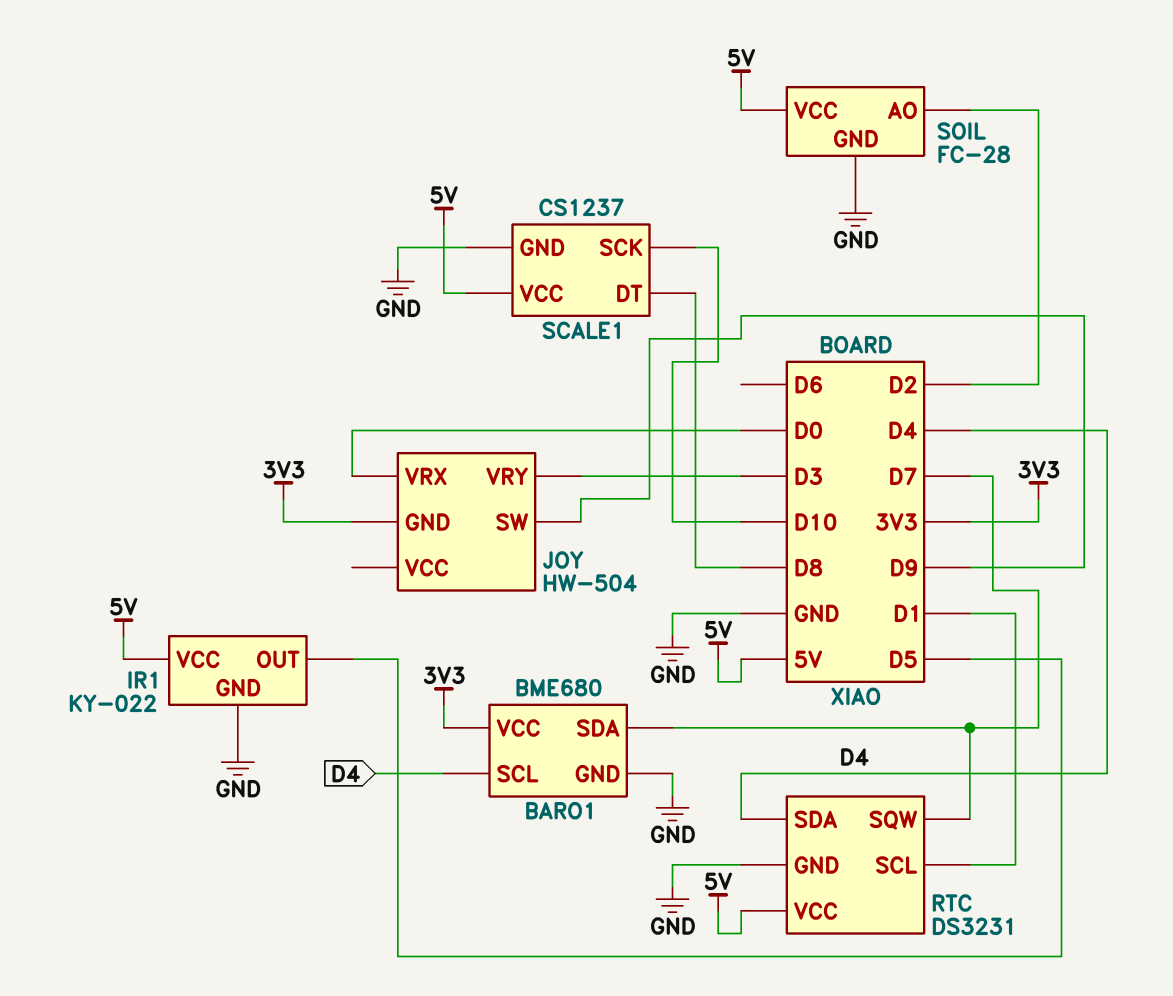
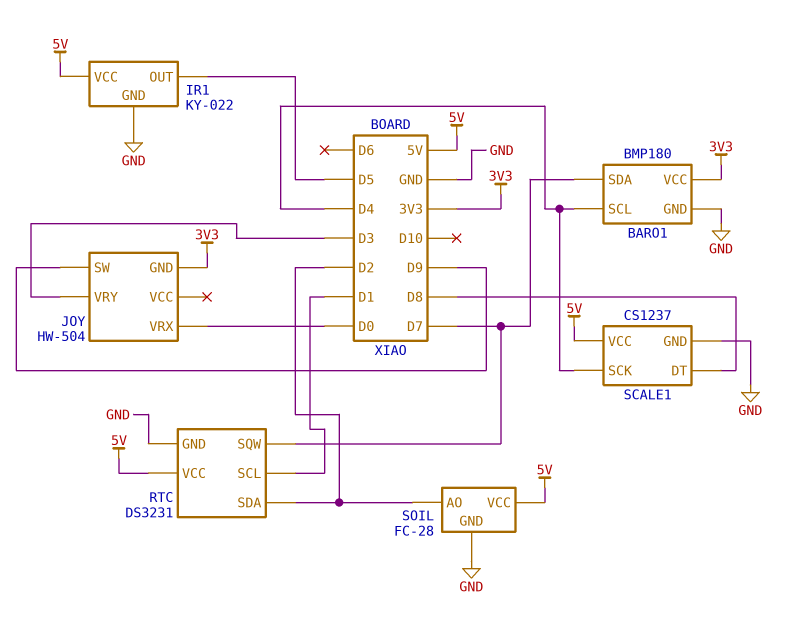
BARO1: BME680 -> BMP180
RTC pin SDA: D4 -> D2
SCALE1 pin SCK: D10 -> D4

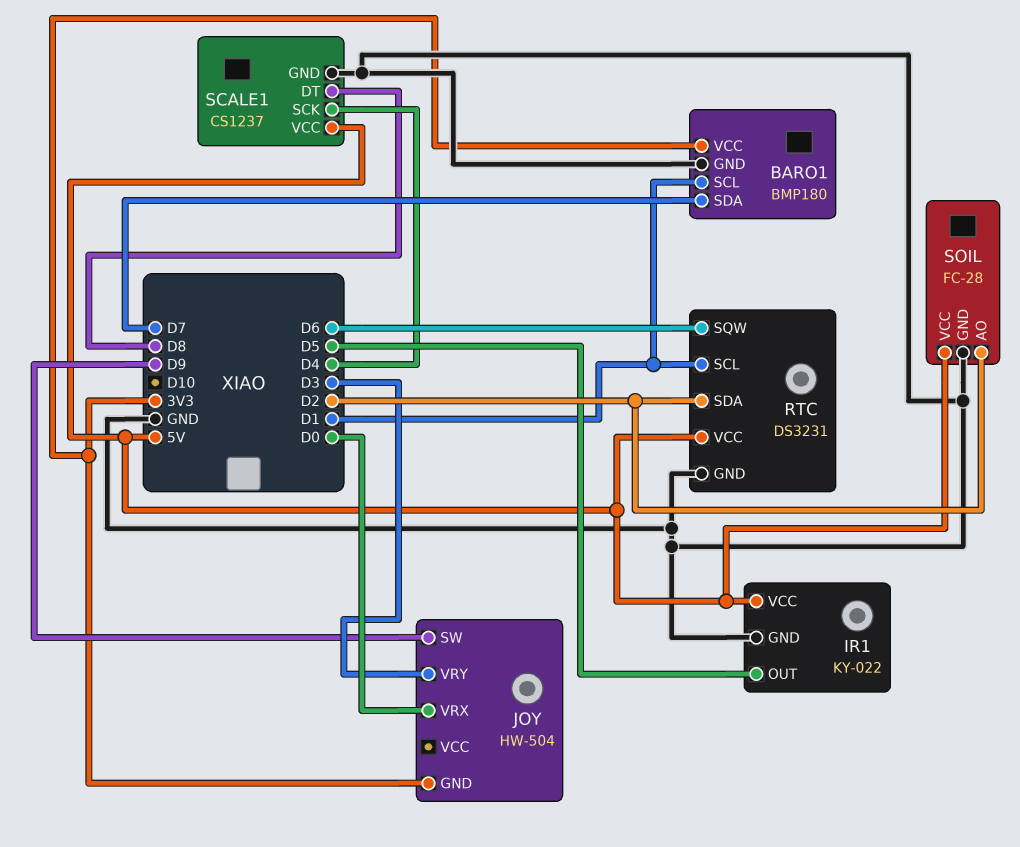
BARO1 pin SCL: D4 -> D1
RTC pin SQW: D7 -> D6

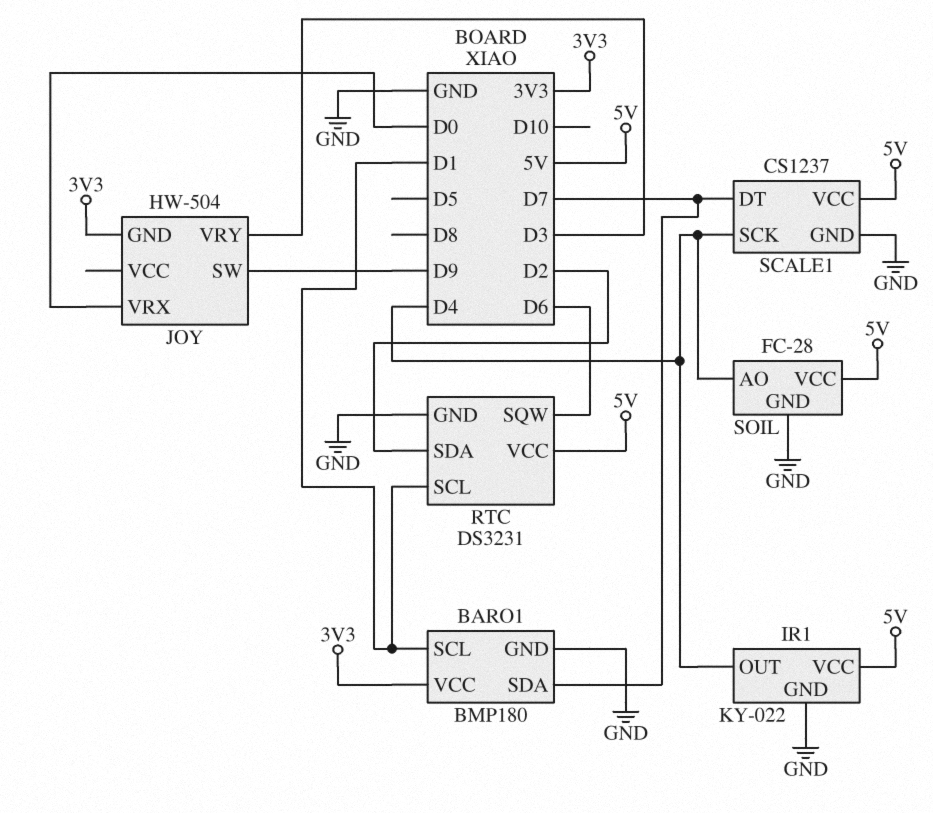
IR1 pin OUT: D5 -> D4
SCALE1 pin DT: D8 -> D7
SOIL pin AO: D2 -> D4

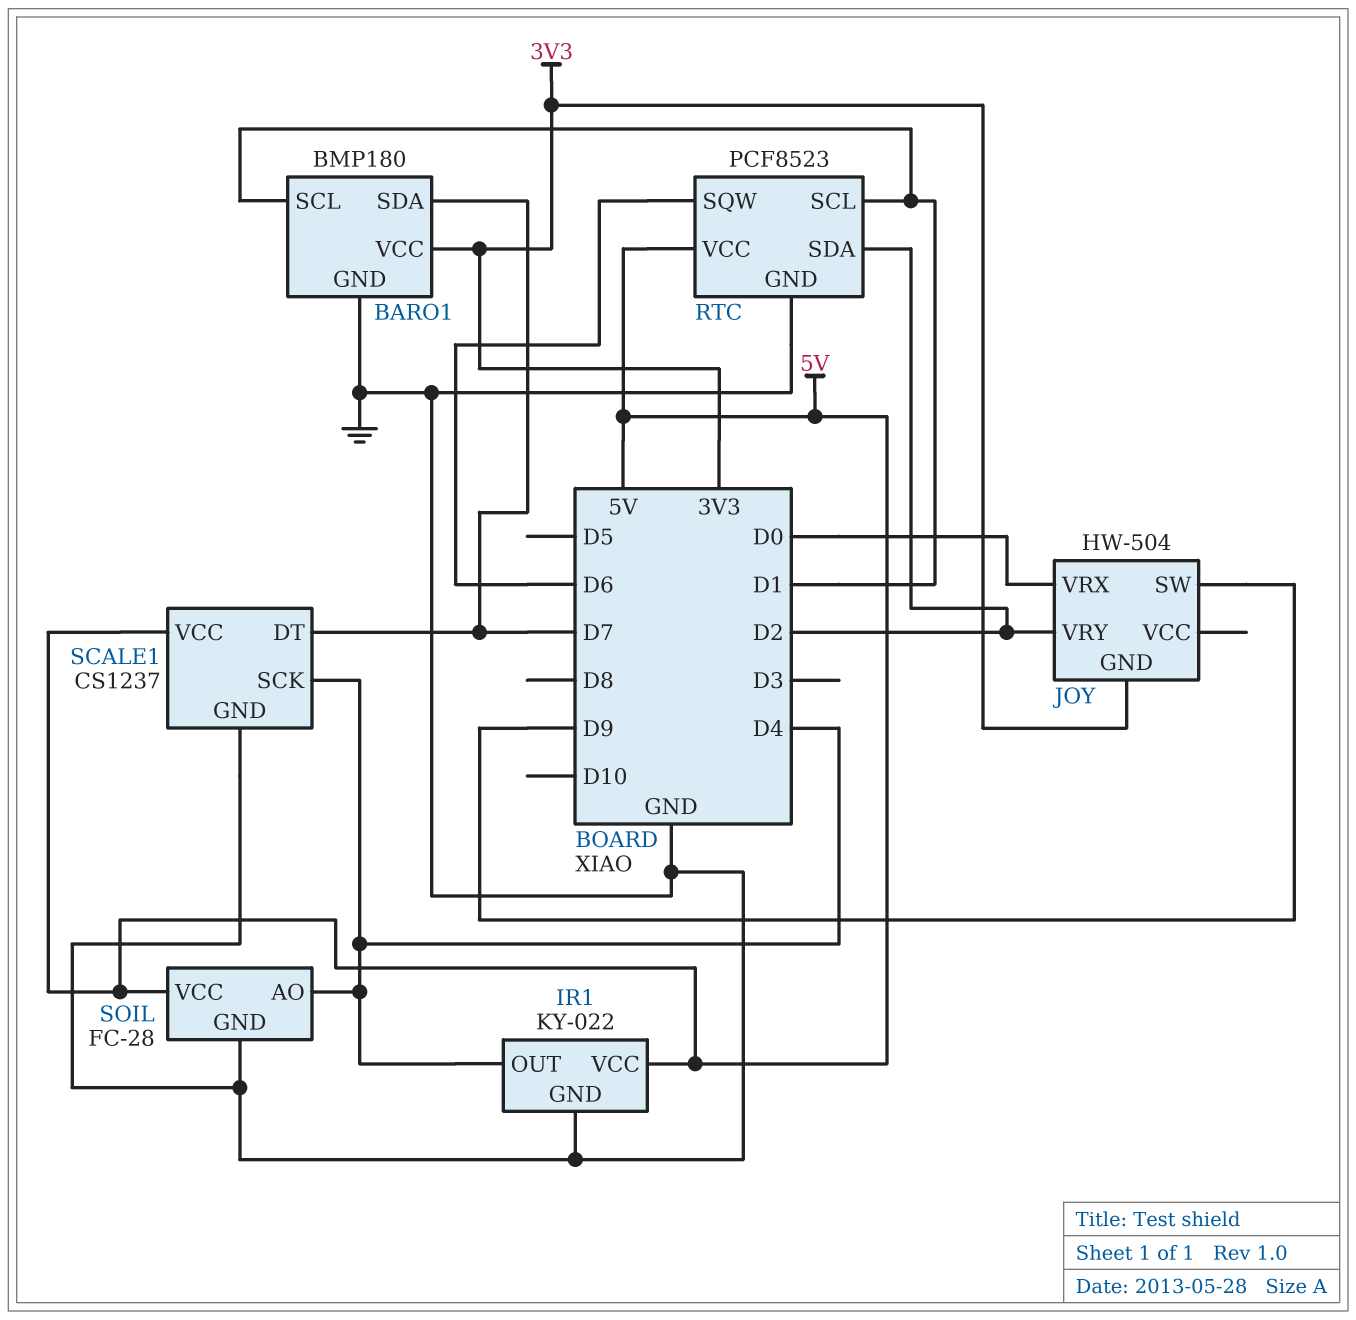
JOY pin VRY: D3 -> D2
RTC: DS3231 -> PCF8523

